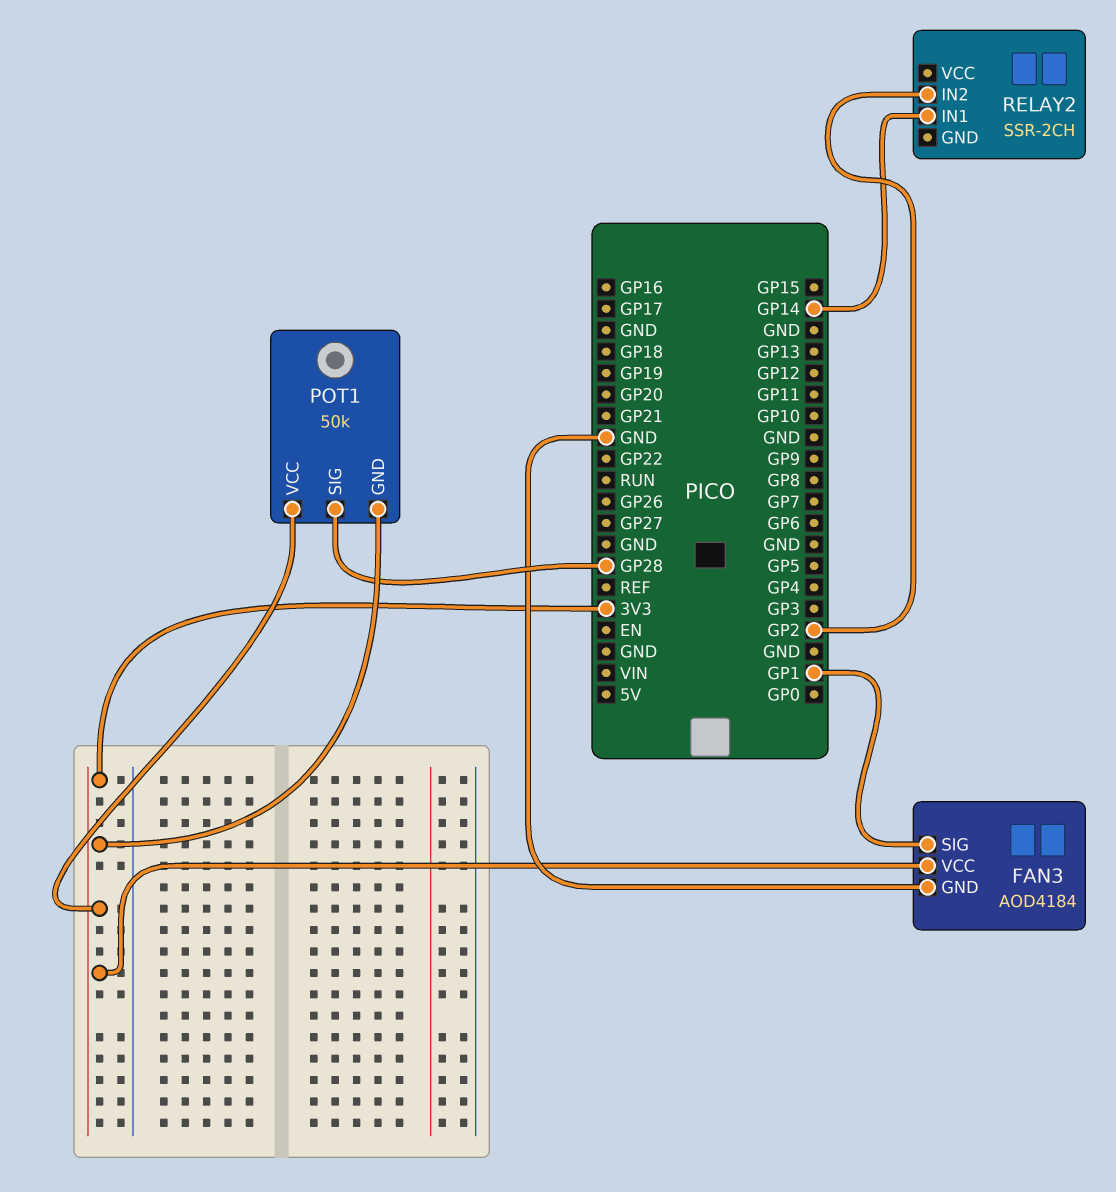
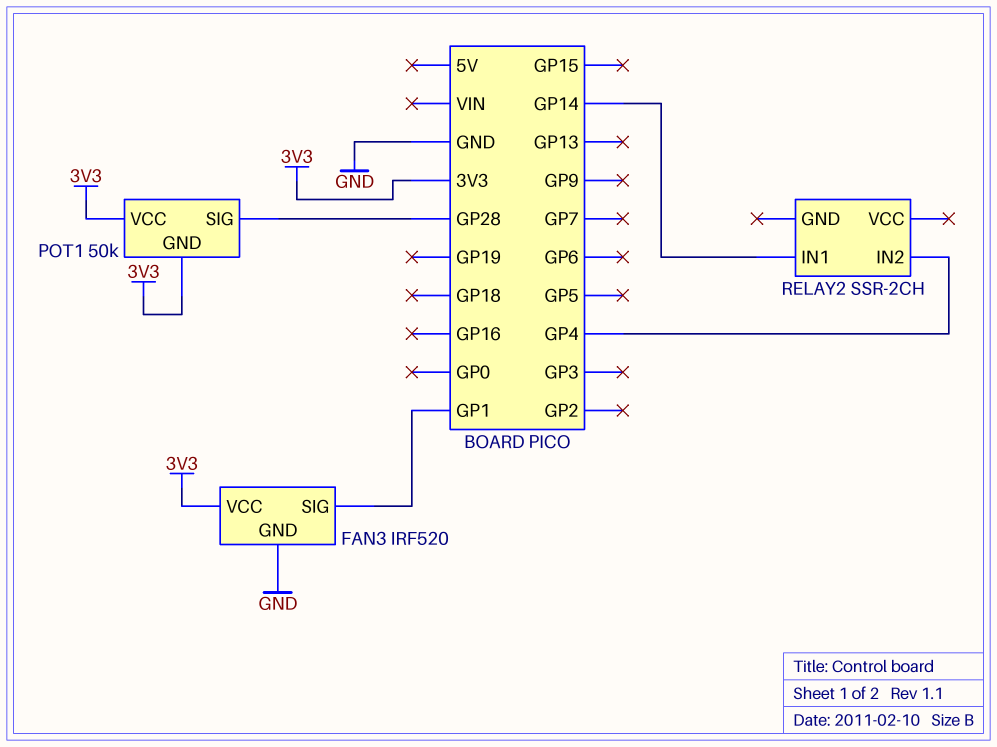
FAN3: AOD4184 -> IRF520
RELAY2 pin IN2: GP2 -> GP4

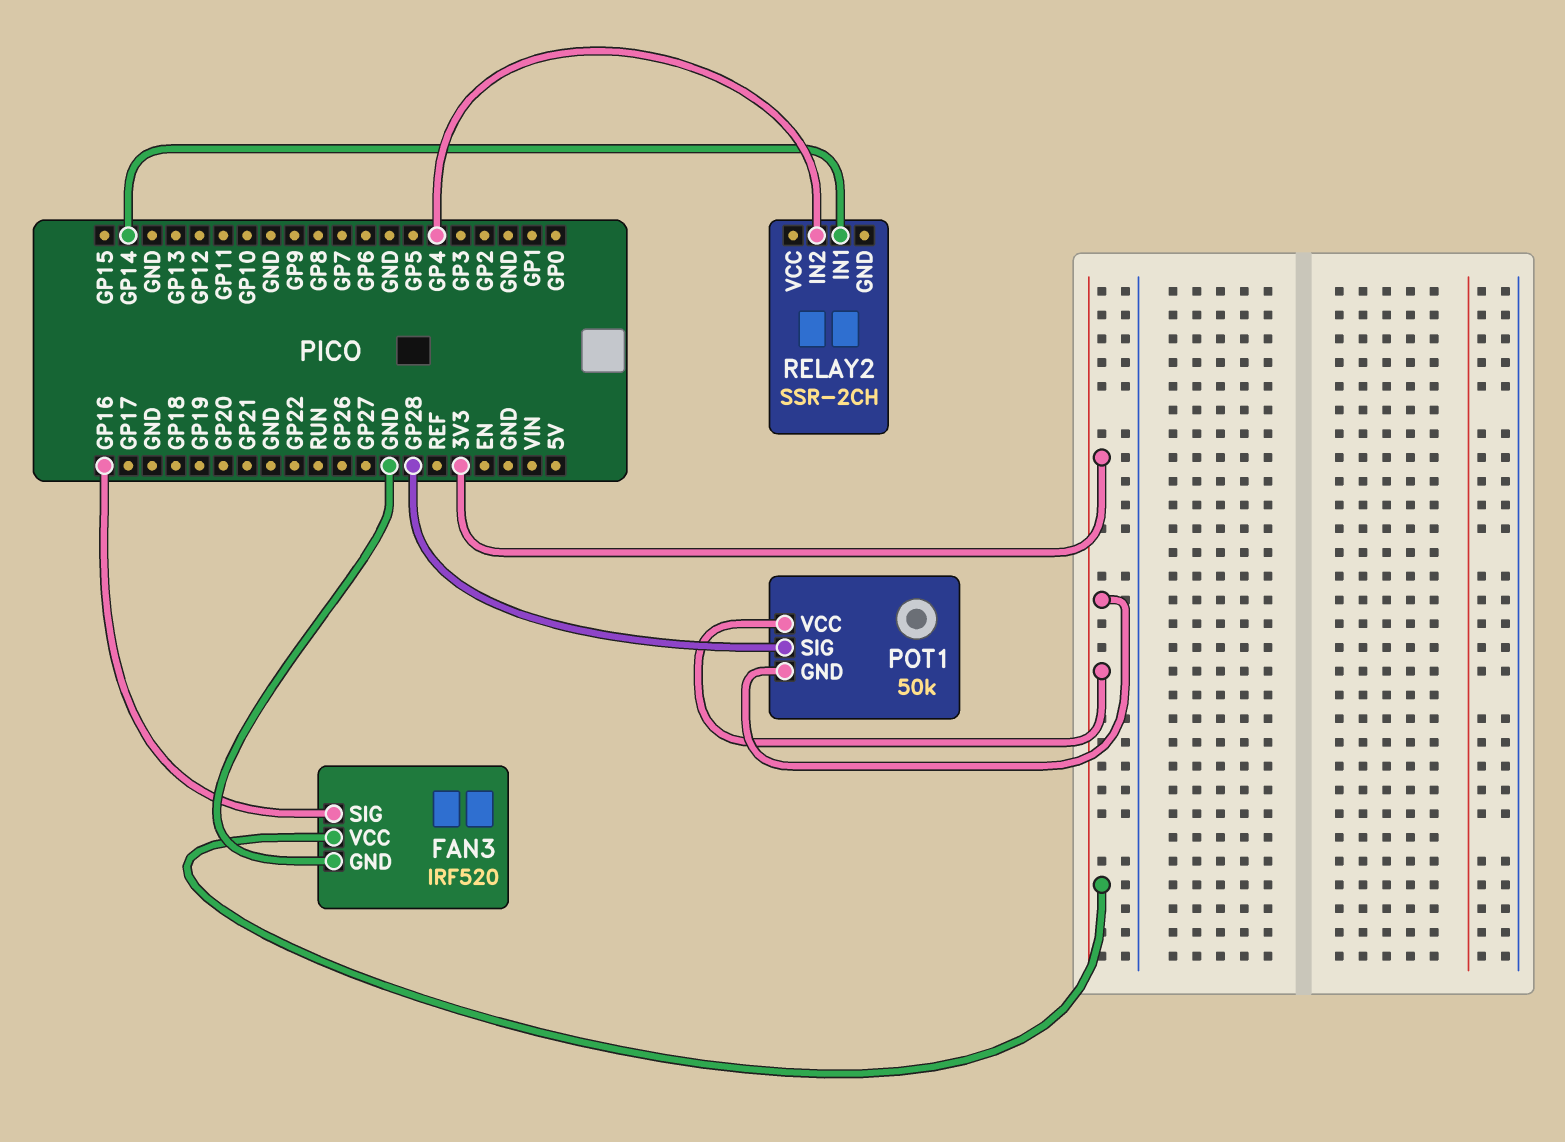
FAN3 pin SIG: GP1 -> GP16

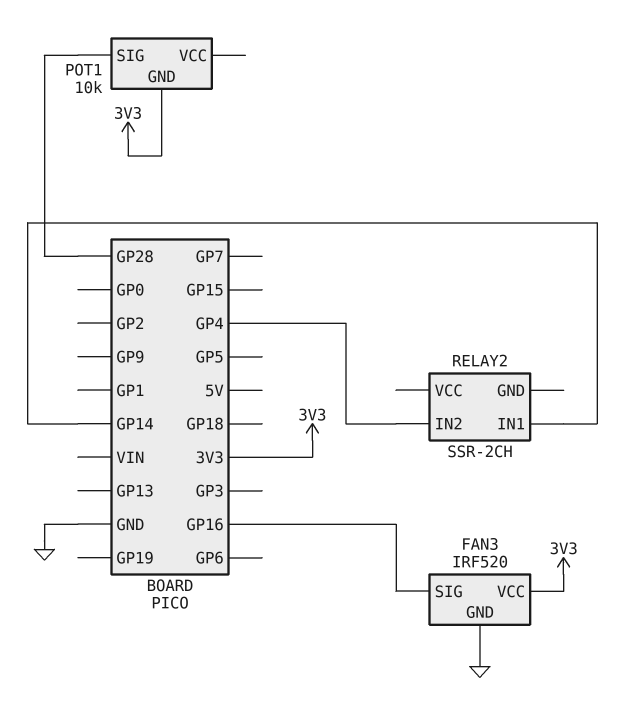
POT1: 50k -> 10k
POT1 pin VCC: 3V3 -> none

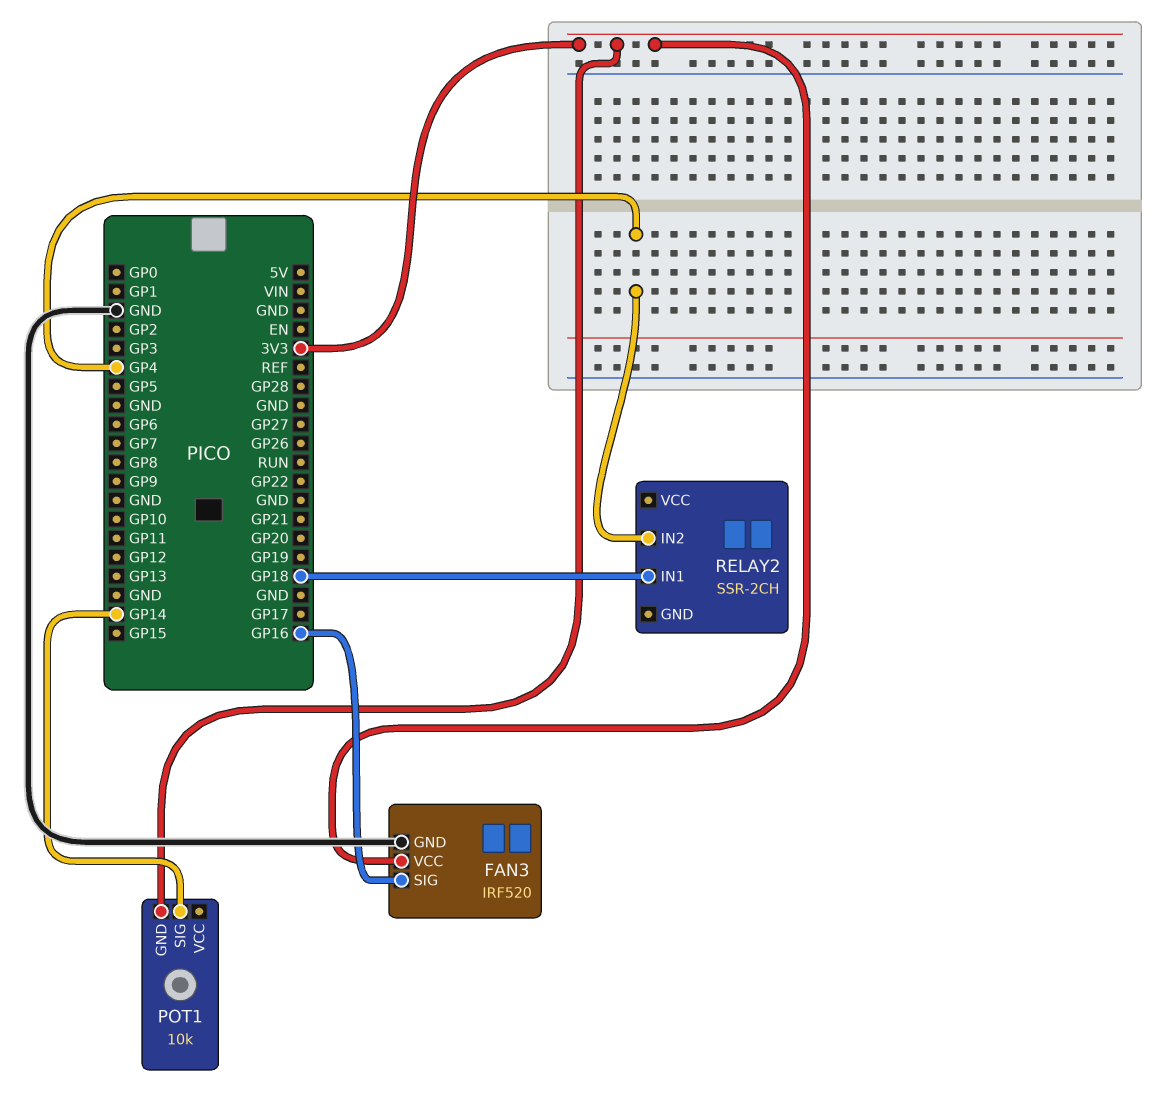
POT1 pin SIG: GP28 -> GP14
RELAY2 pin IN1: GP14 -> GP18

